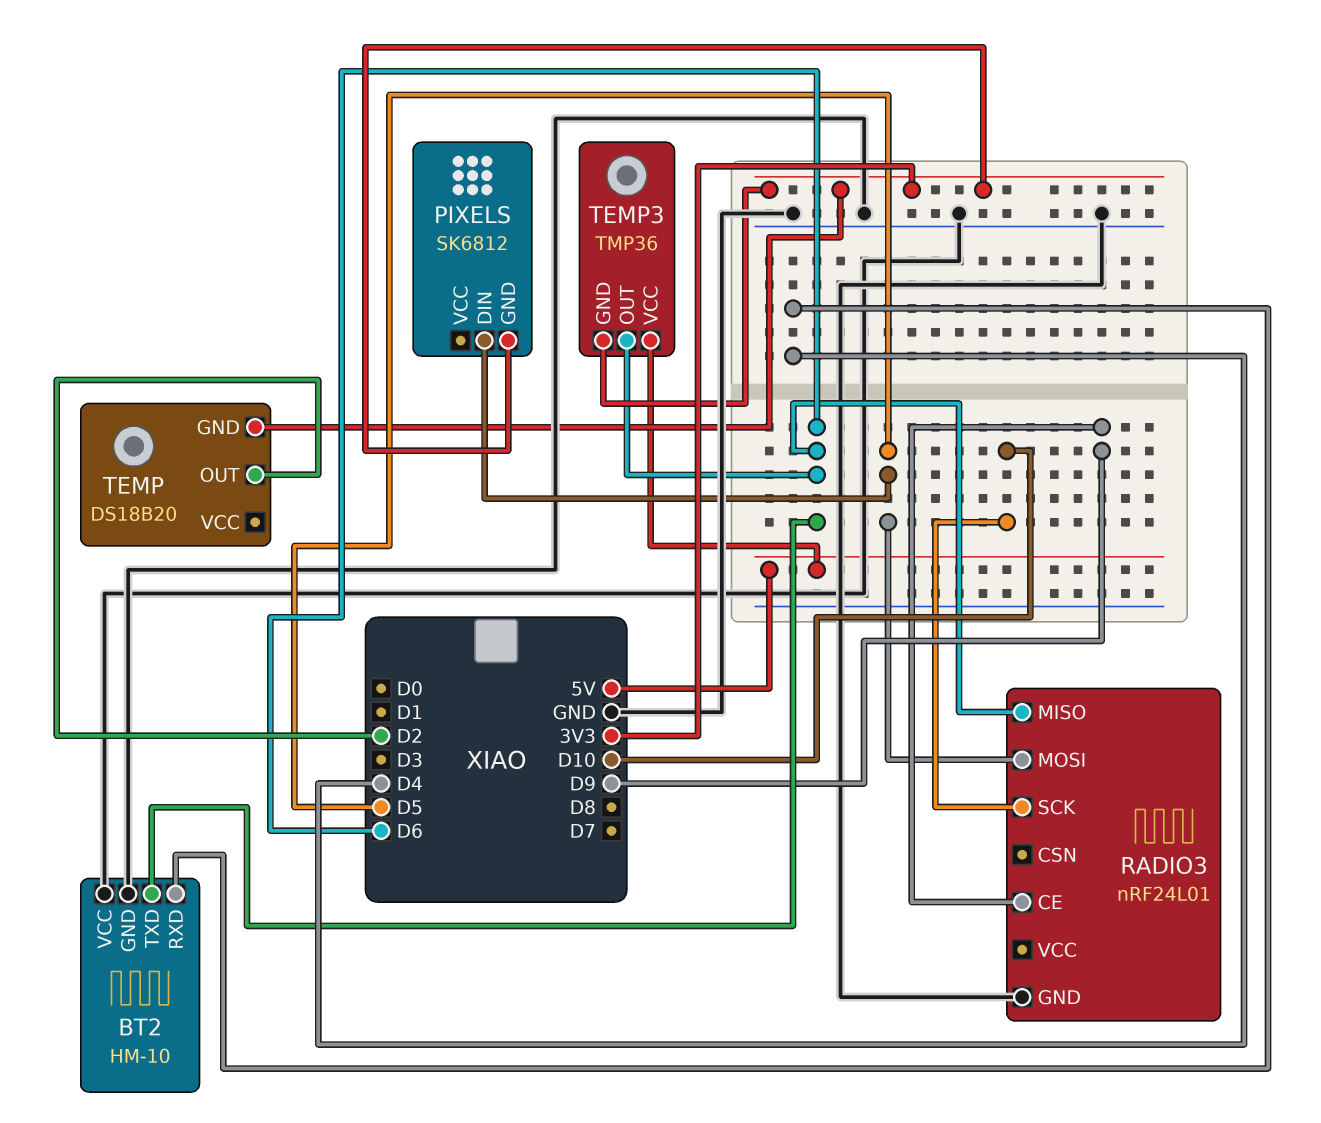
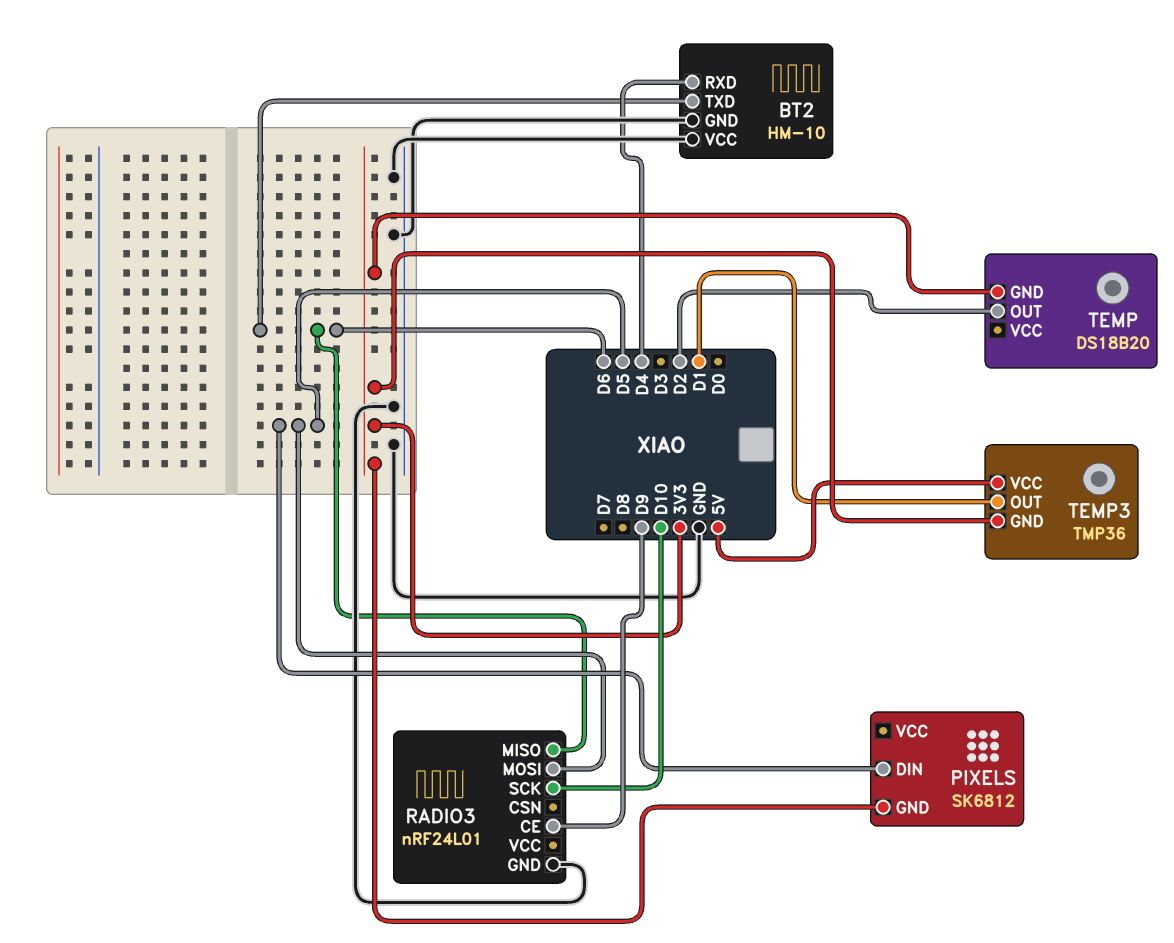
TEMP3 pin OUT: D6 -> D1

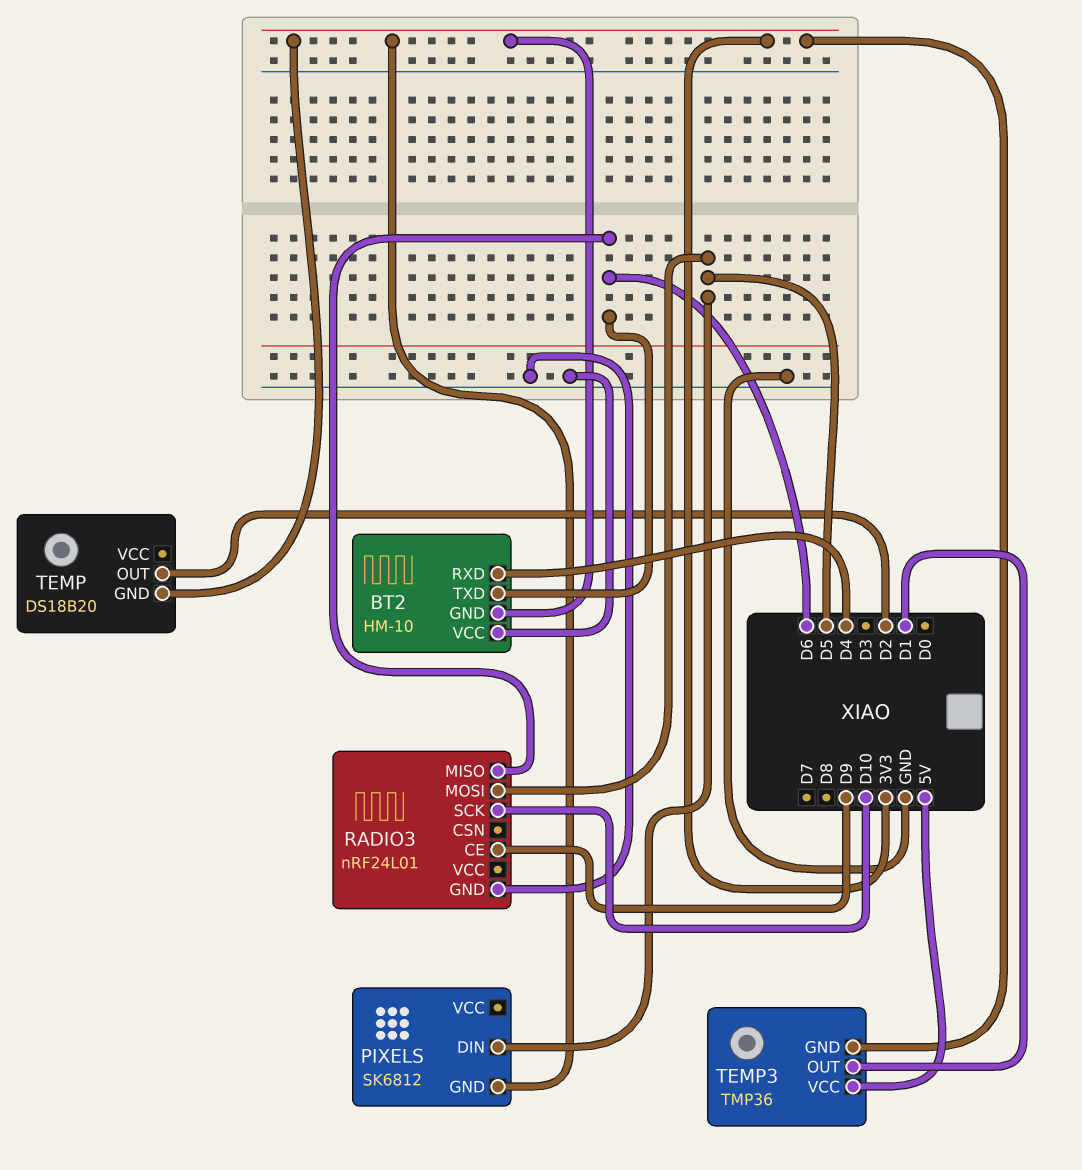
BT2 pin GND: GND -> 3V3

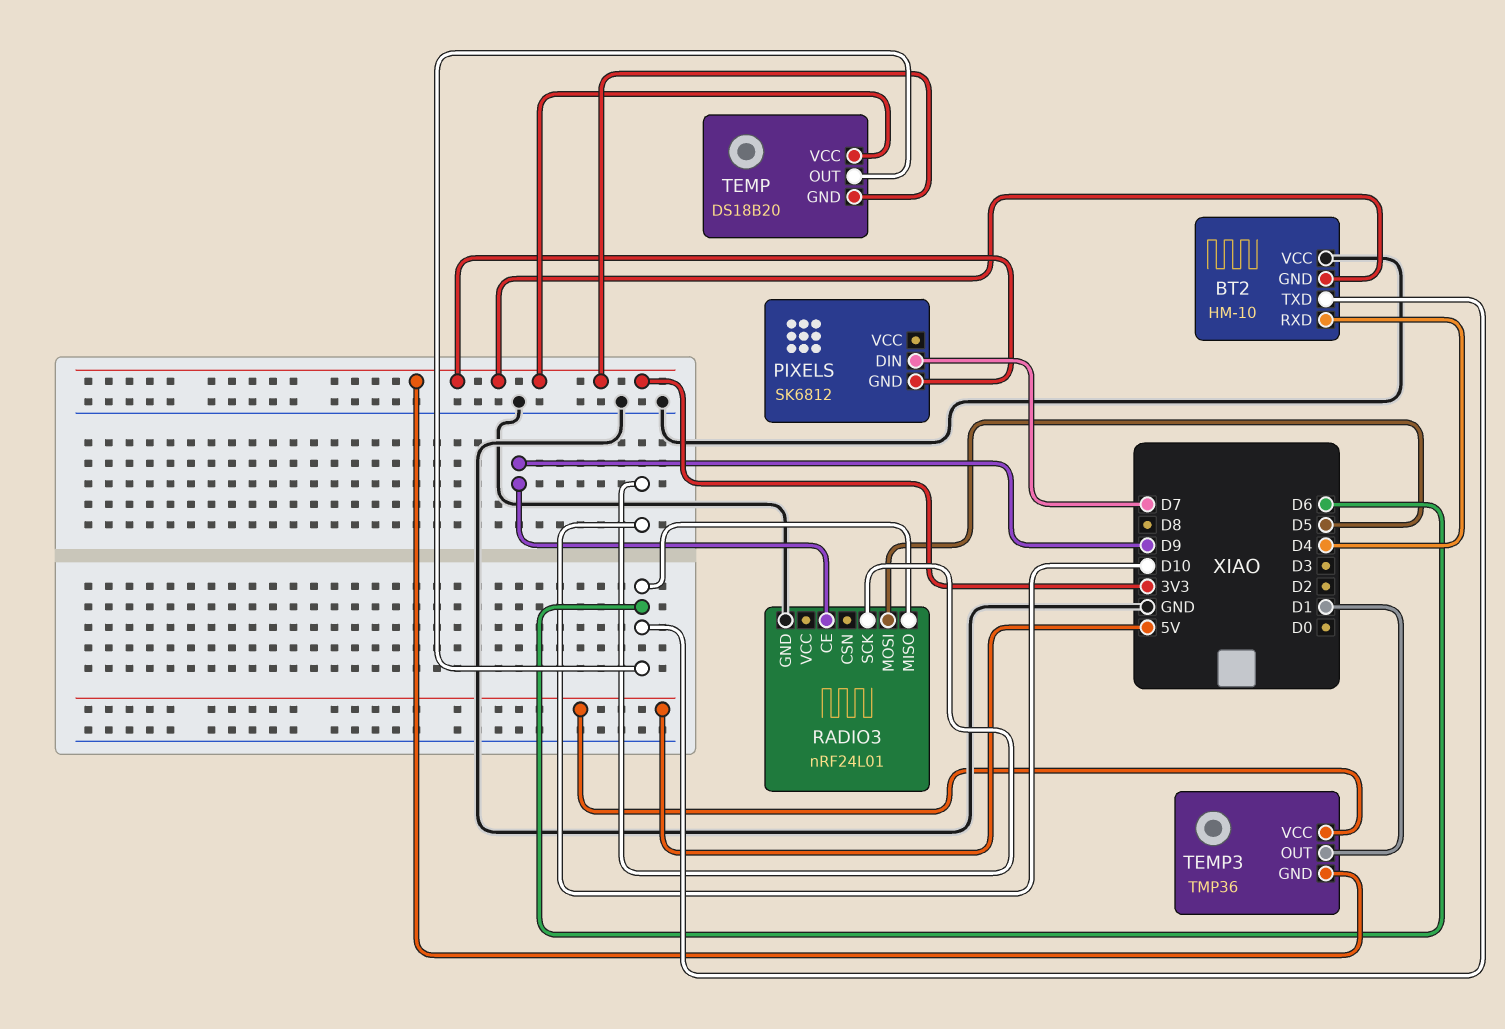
PIXELS pin DIN: D5 -> D7
TEMP pin OUT: D2 -> D6
TEMP pin VCC: none -> 3V3

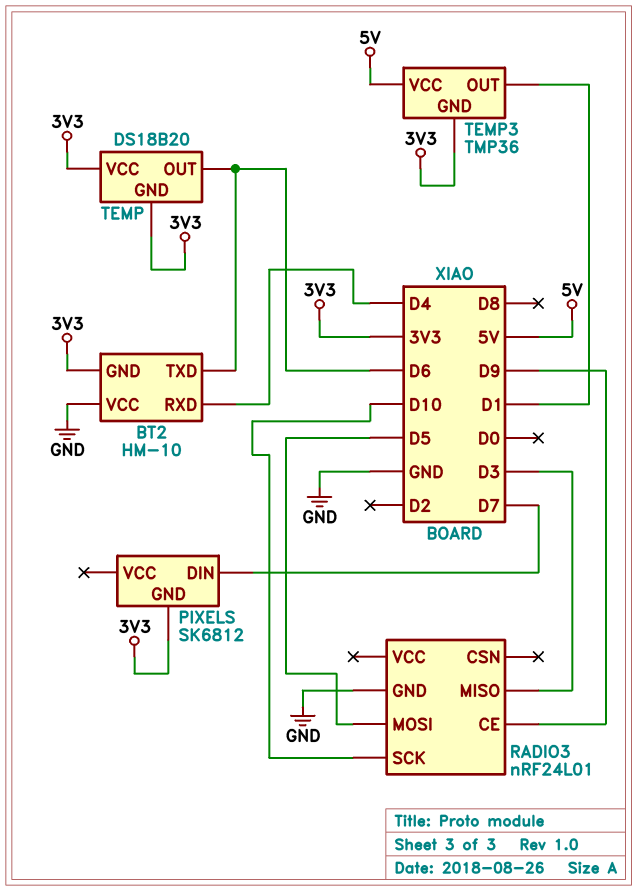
RADIO3 pin MISO: D6 -> D3

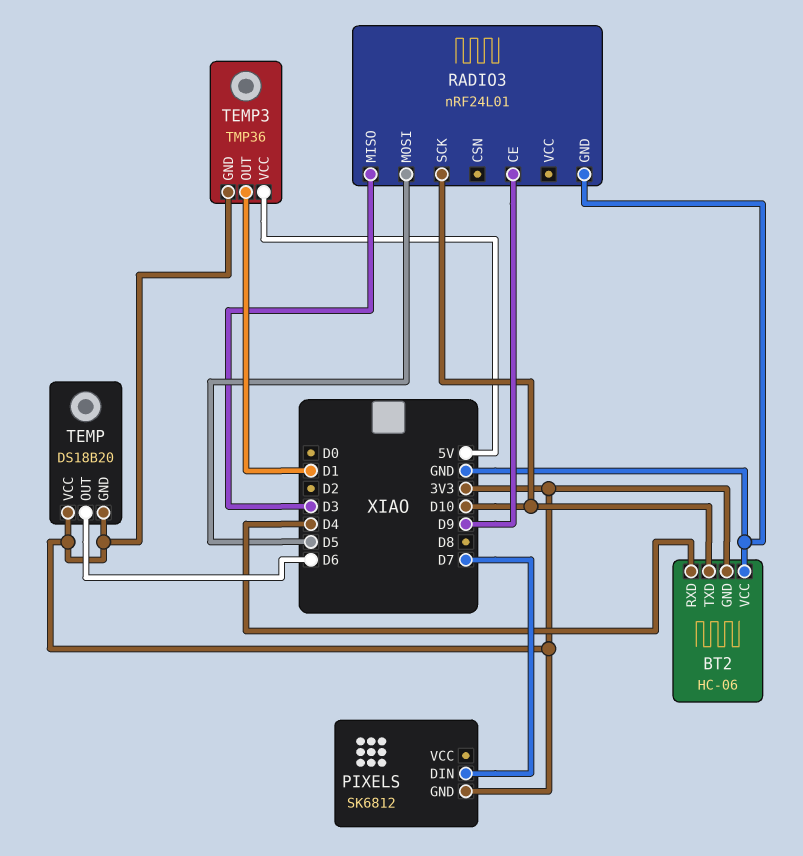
BT2: HM-10 -> HC-06
BT2 pin TXD: D6 -> D10

